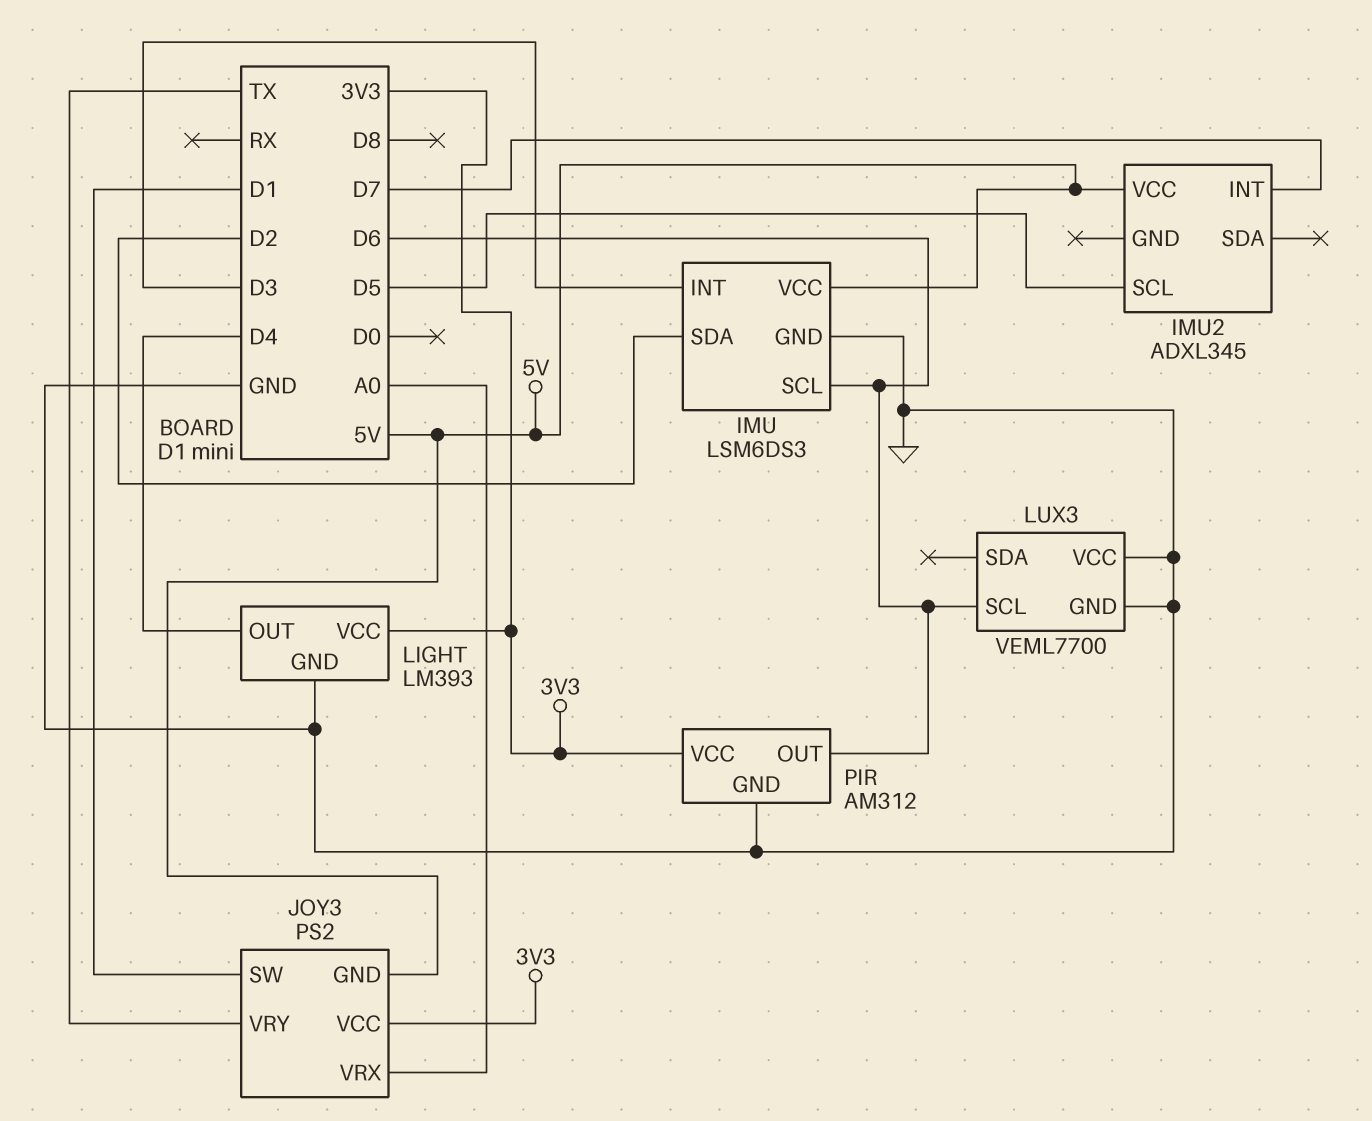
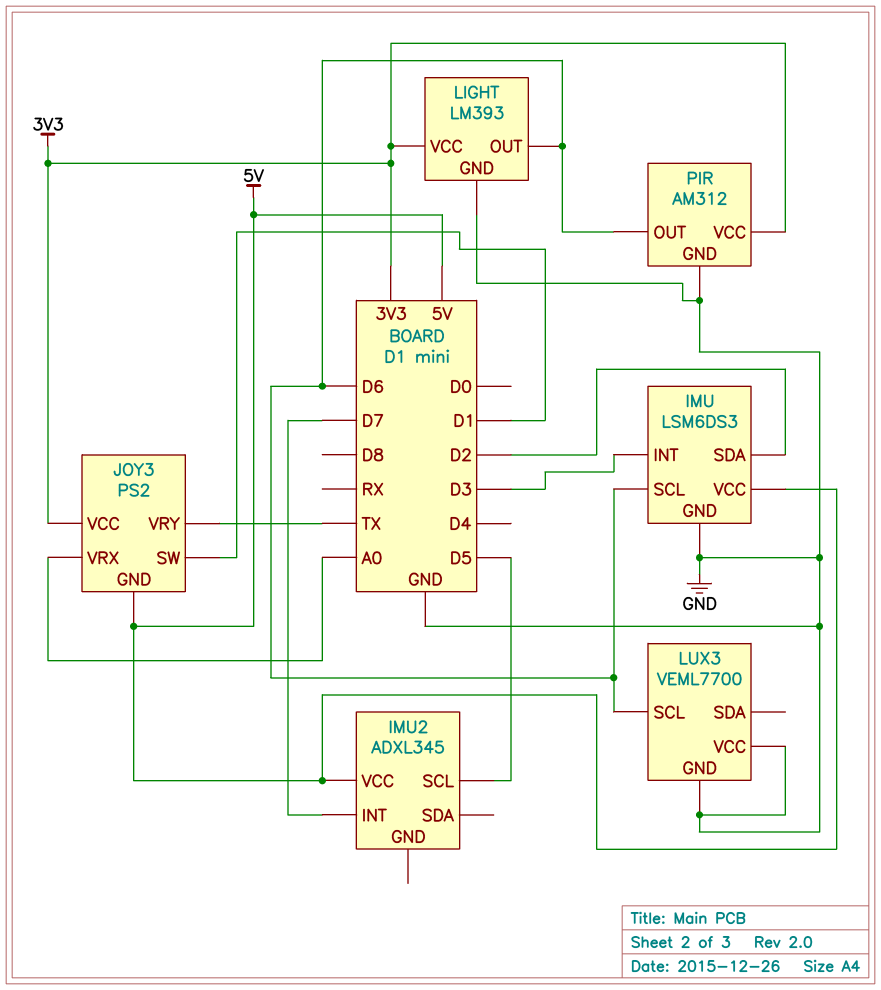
LIGHT pin OUT: D4 -> D6

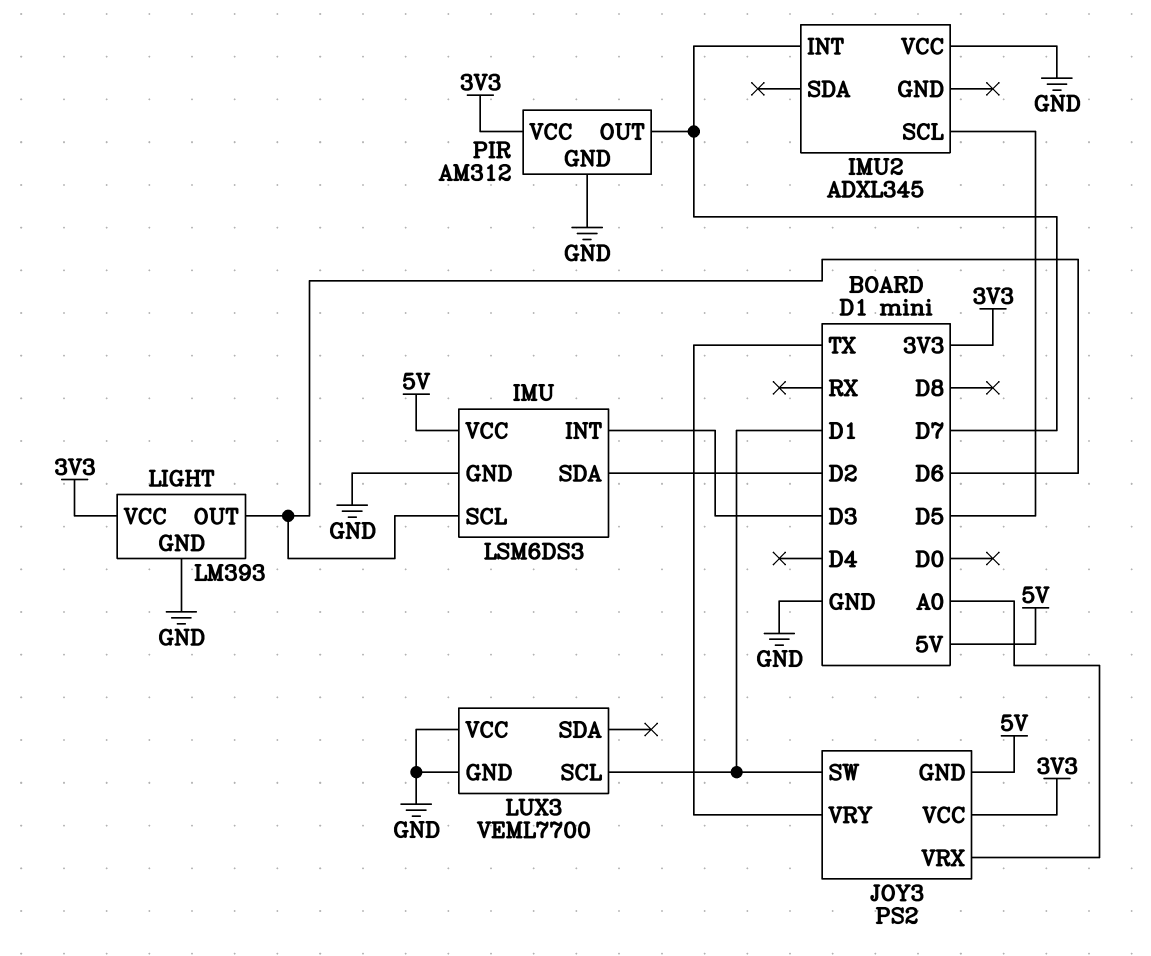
IMU2 pin VCC: 5V -> GND
LUX3 pin SCL: D6 -> D1
PIR pin OUT: D6 -> D7

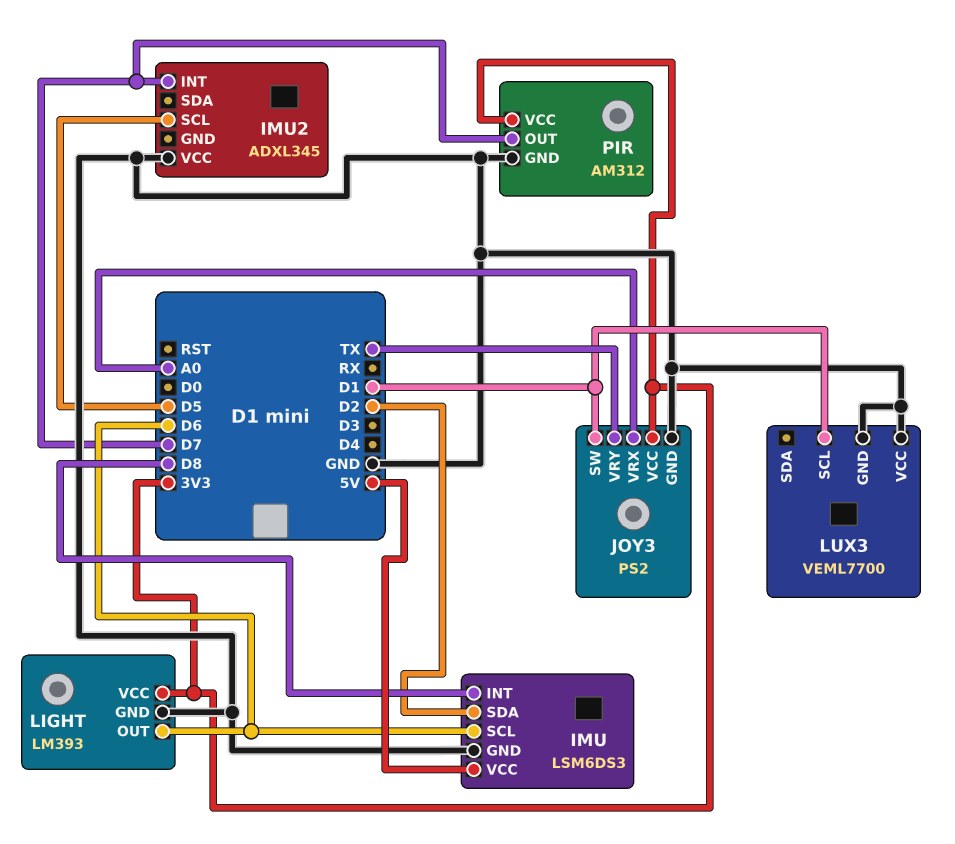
IMU pin INT: D3 -> D8
JOY3 pin GND: 5V -> GND

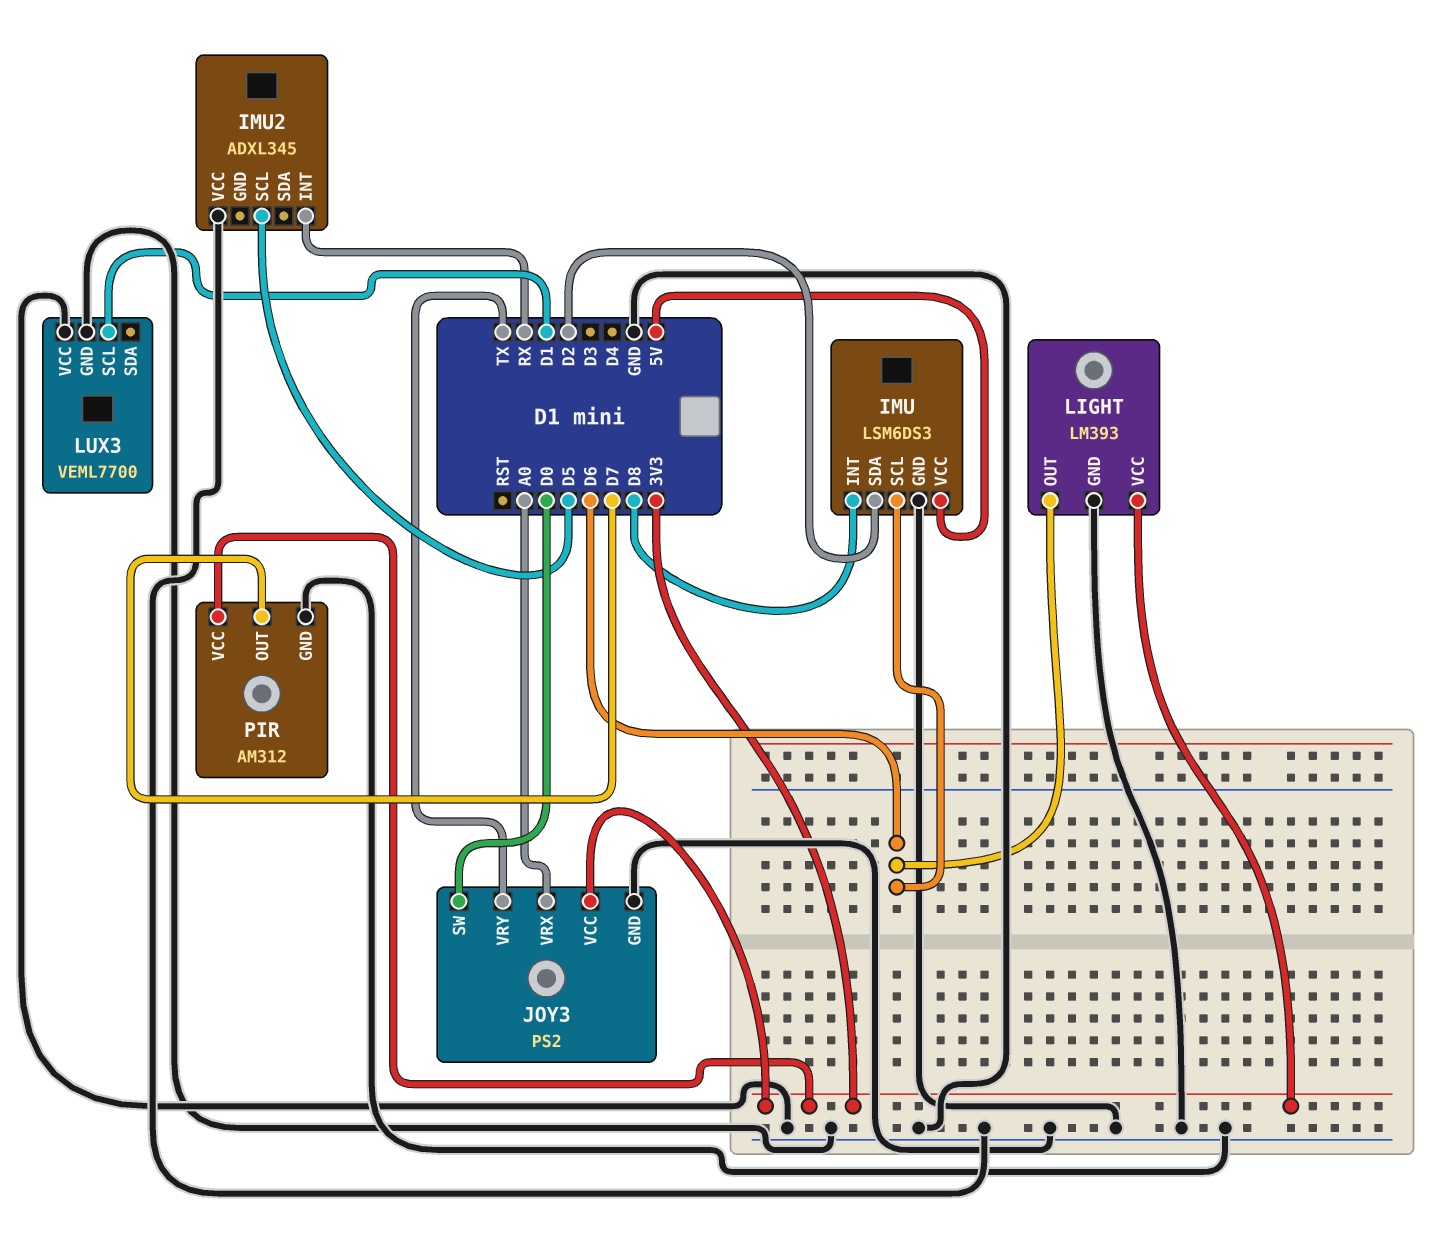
IMU2 pin INT: D7 -> RX
JOY3 pin SW: D1 -> D0

